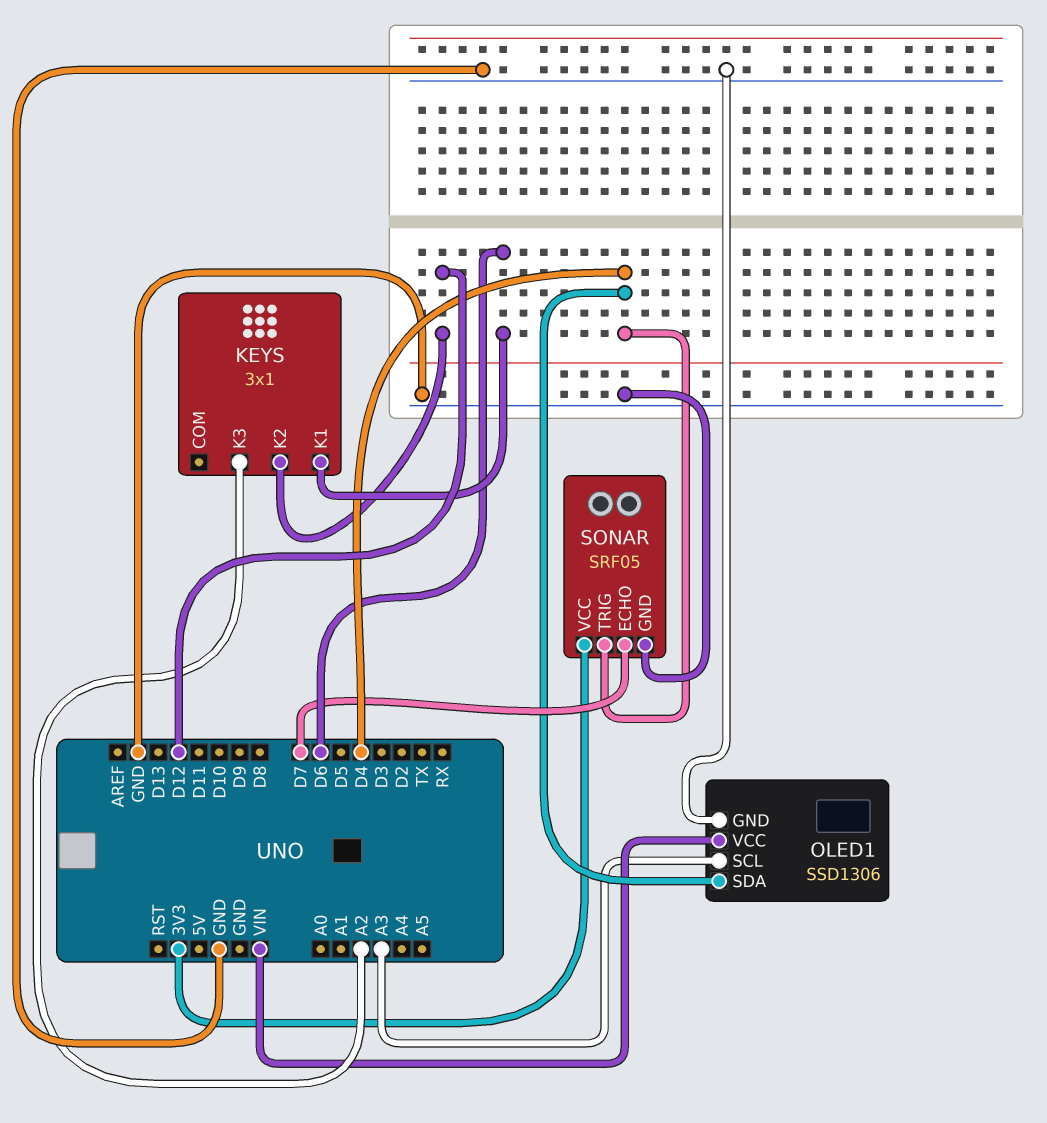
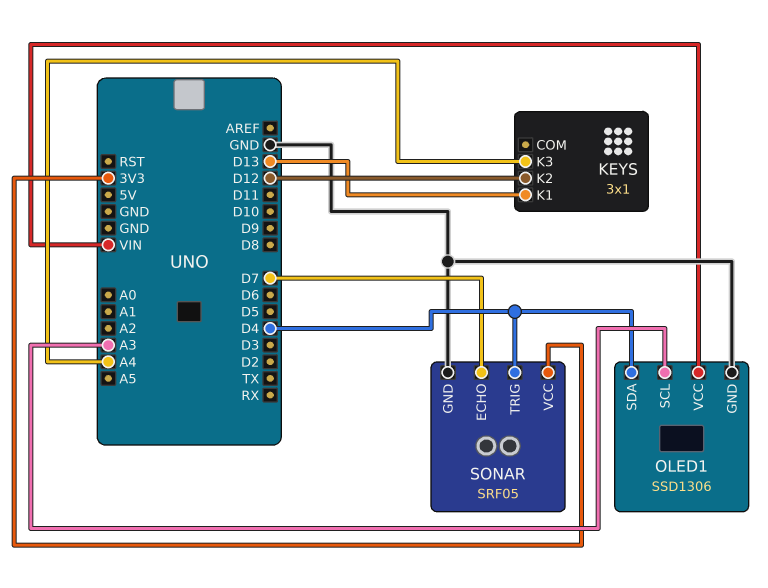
KEYS pin K1: D6 -> D13
KEYS pin K3: A2 -> A4

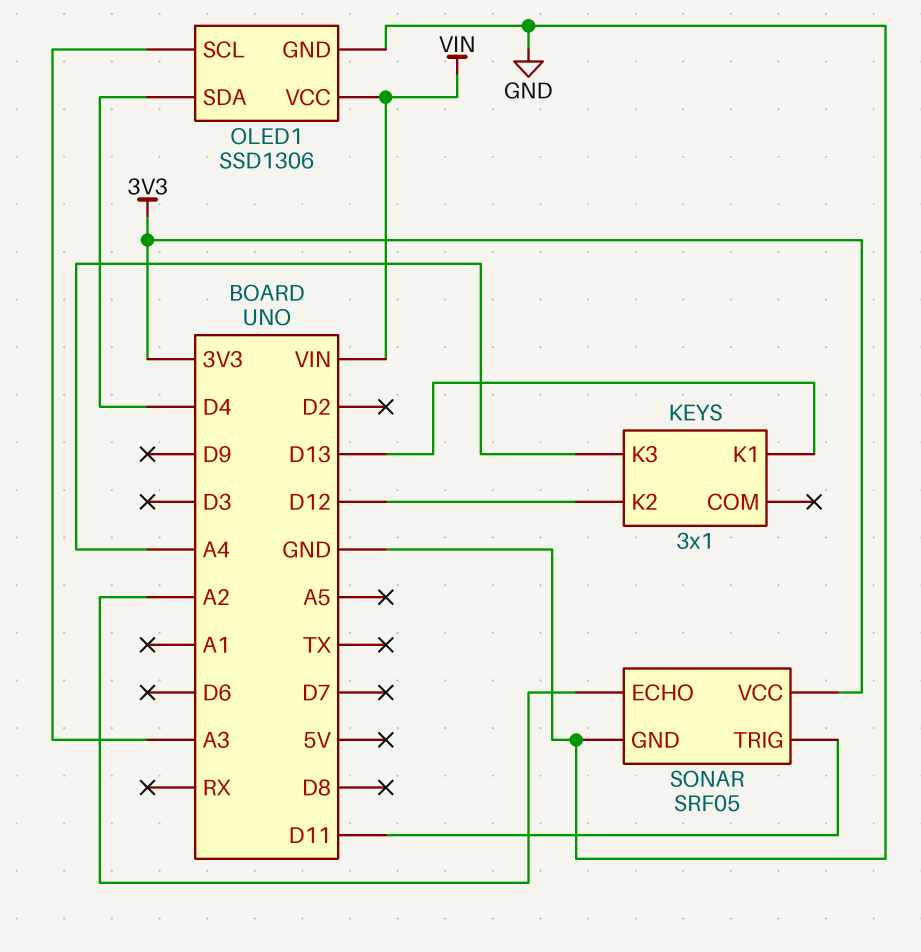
SONAR pin ECHO: D7 -> A2
SONAR pin TRIG: D4 -> D11

